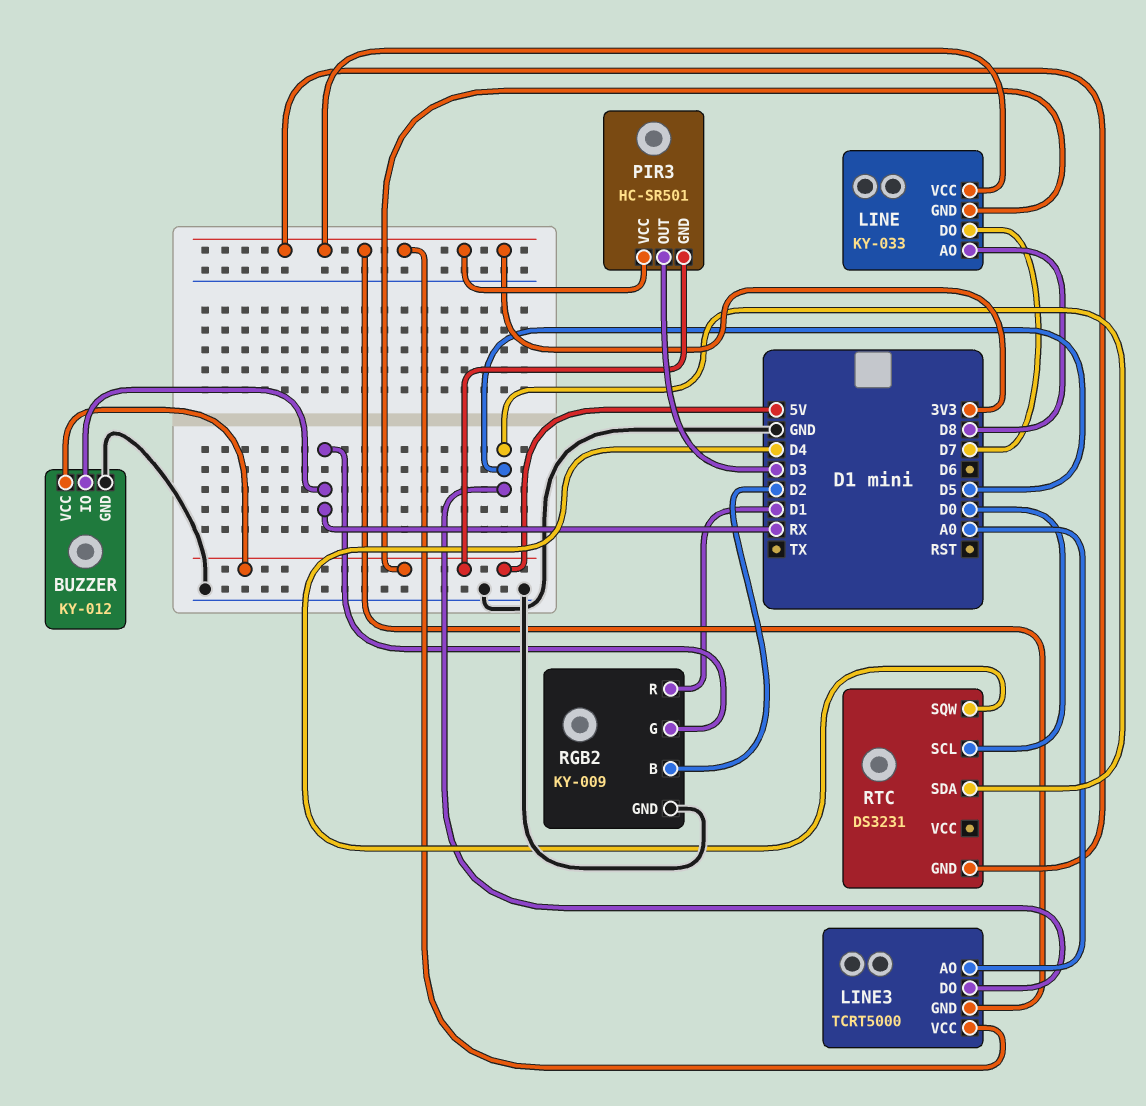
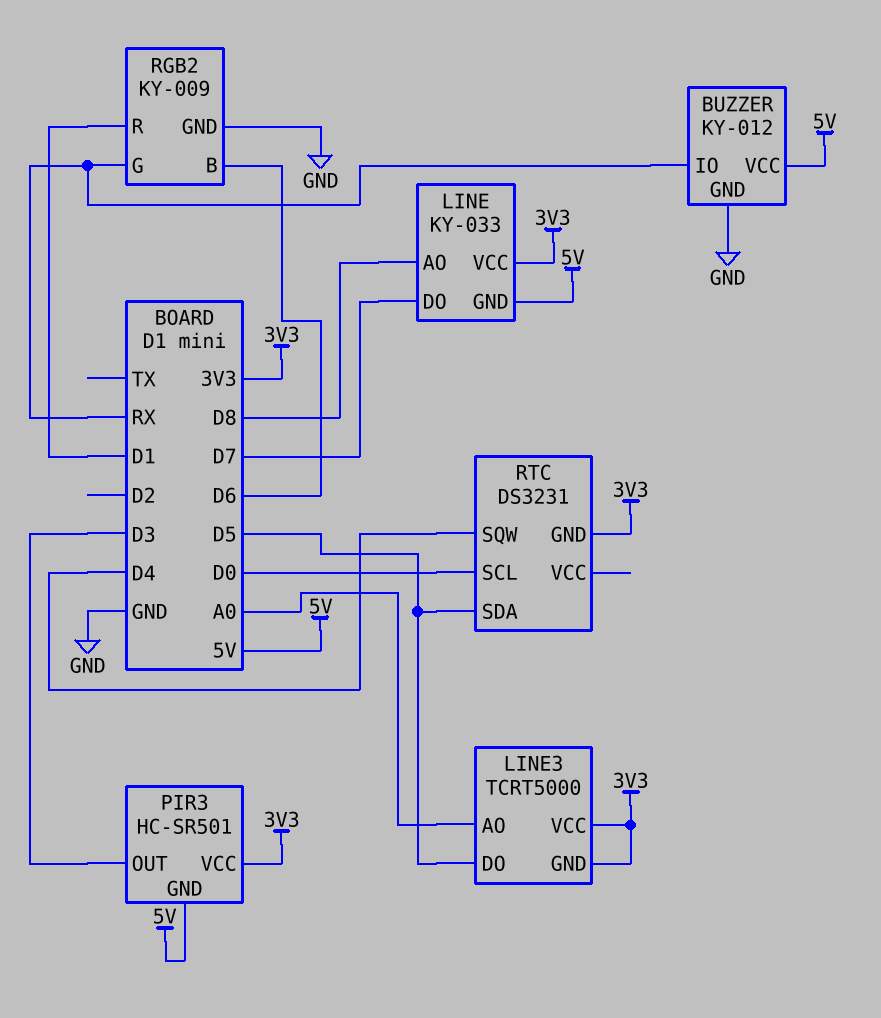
RGB2 pin B: D2 -> D6

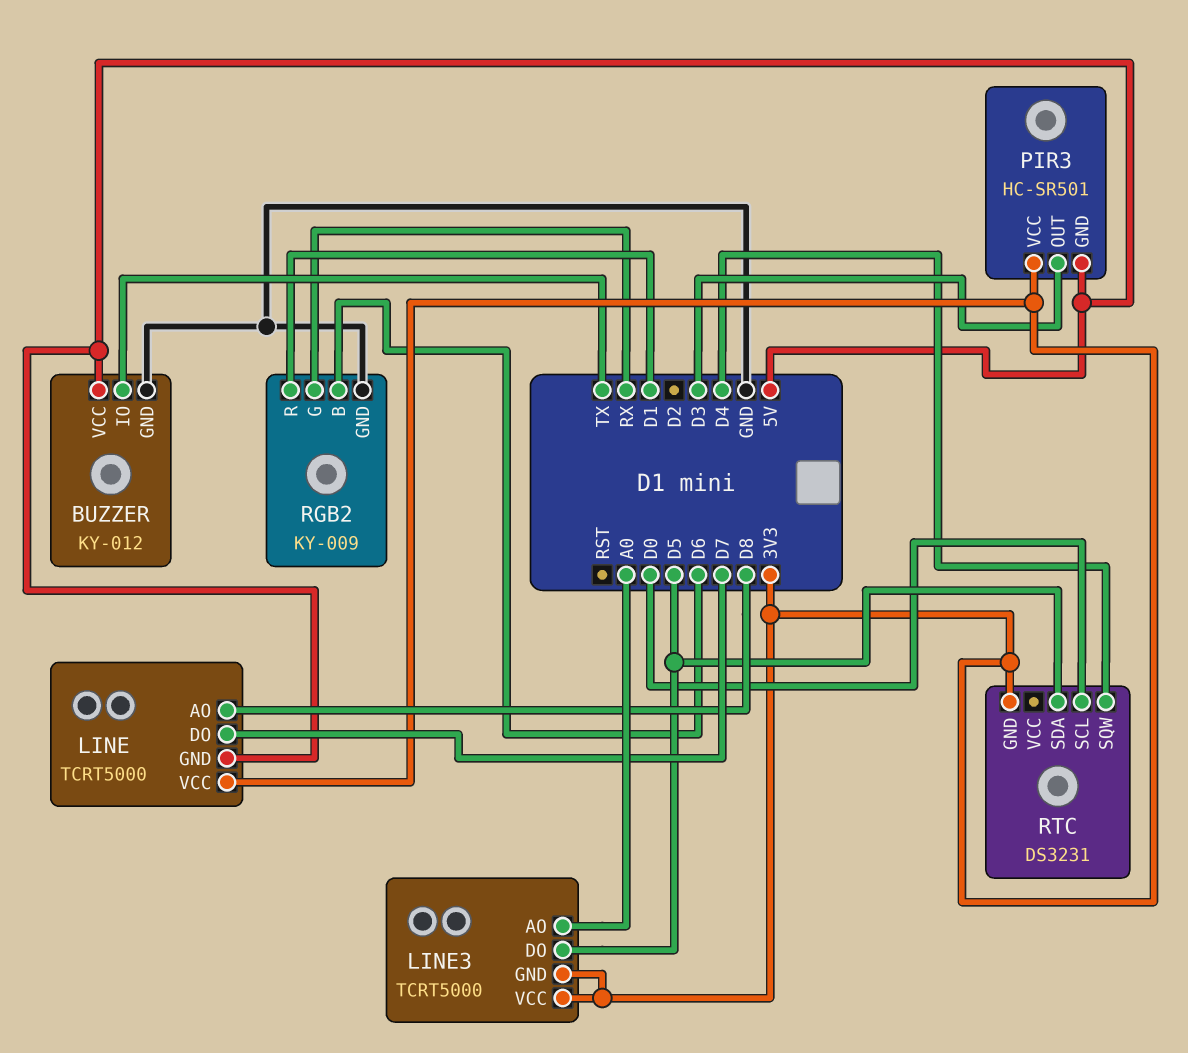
BUZZER pin IO: RX -> TX
LINE: KY-033 -> TCRT5000

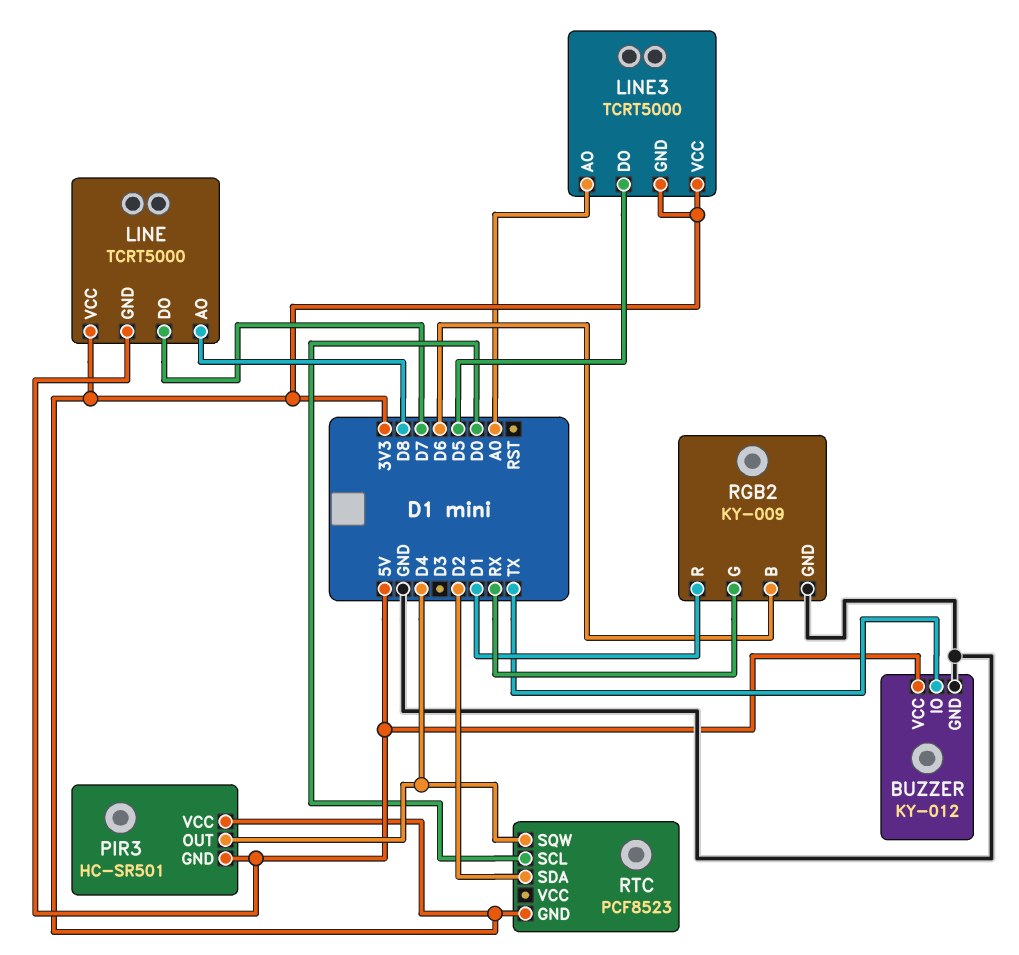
PIR3 pin OUT: D3 -> D4
RTC: DS3231 -> PCF8523
RTC pin SDA: D5 -> D2

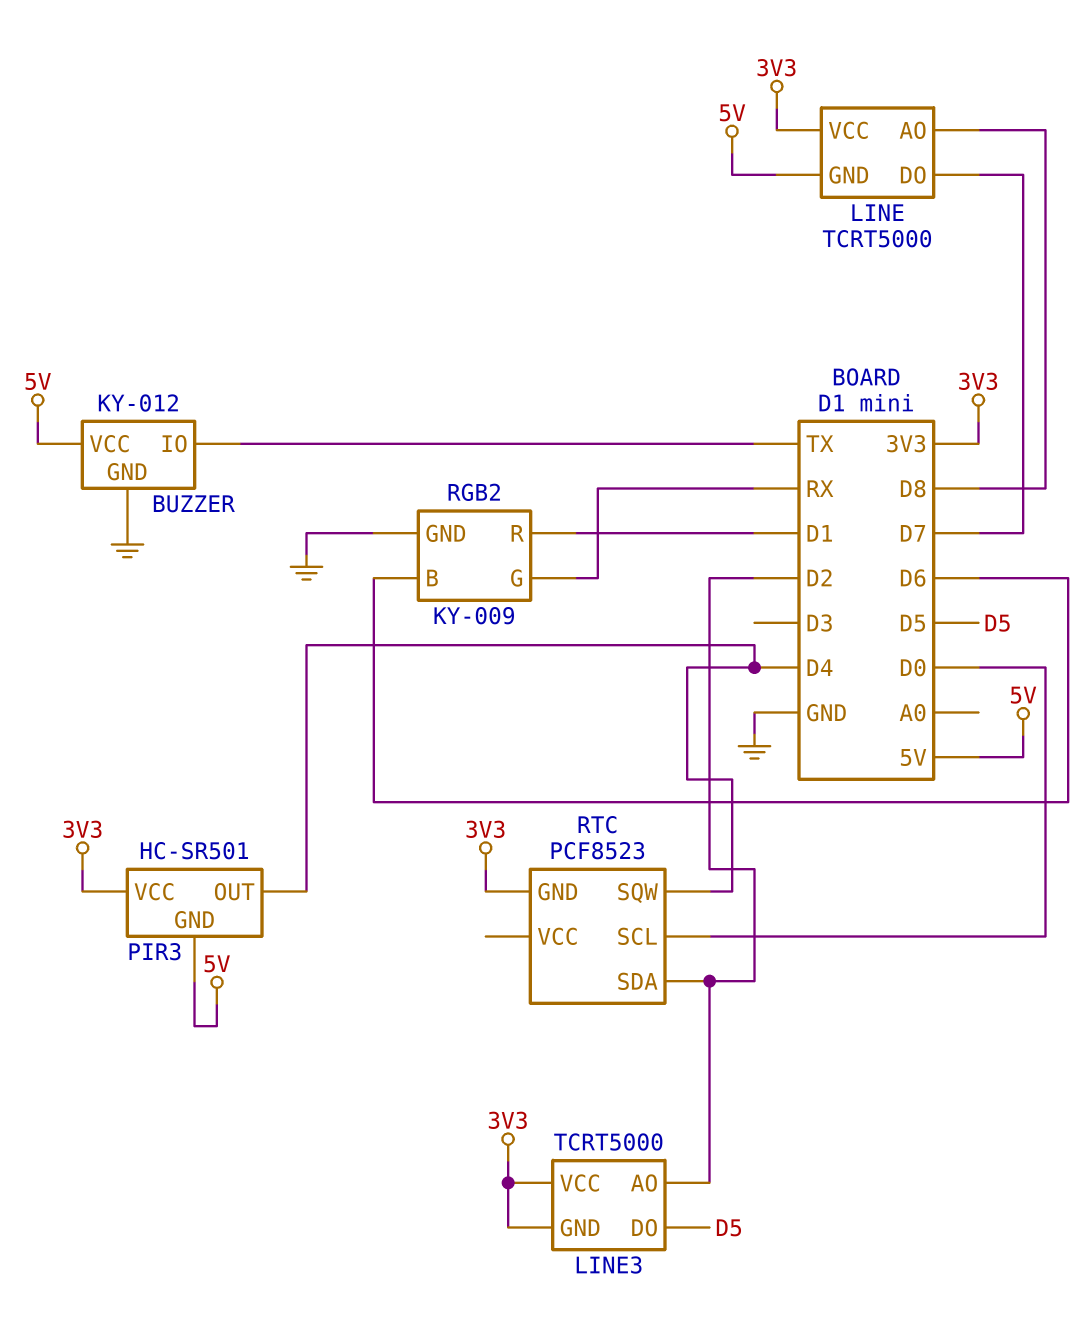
LINE3 pin AO: A0 -> D2

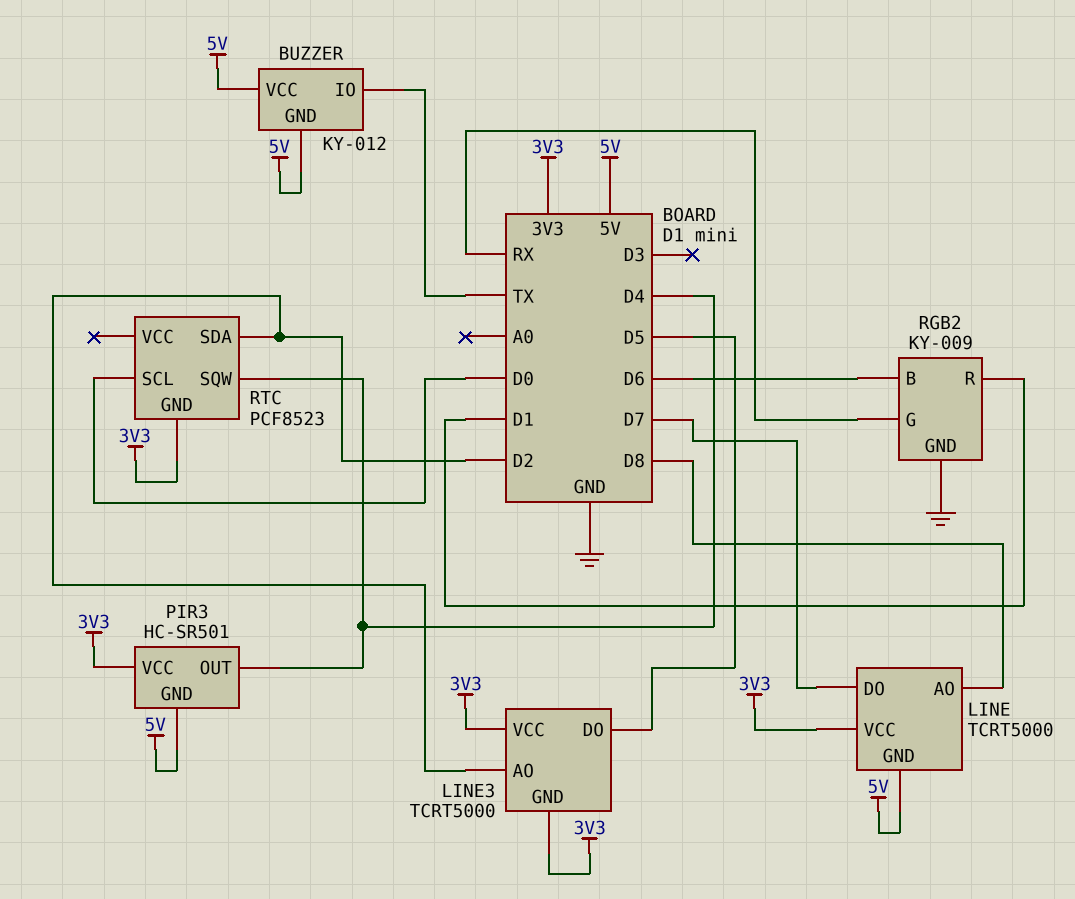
BUZZER pin GND: GND -> 5V

